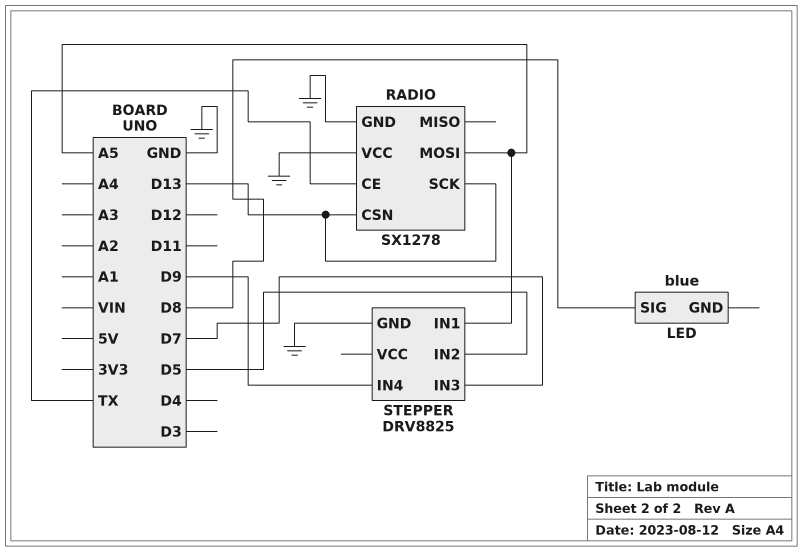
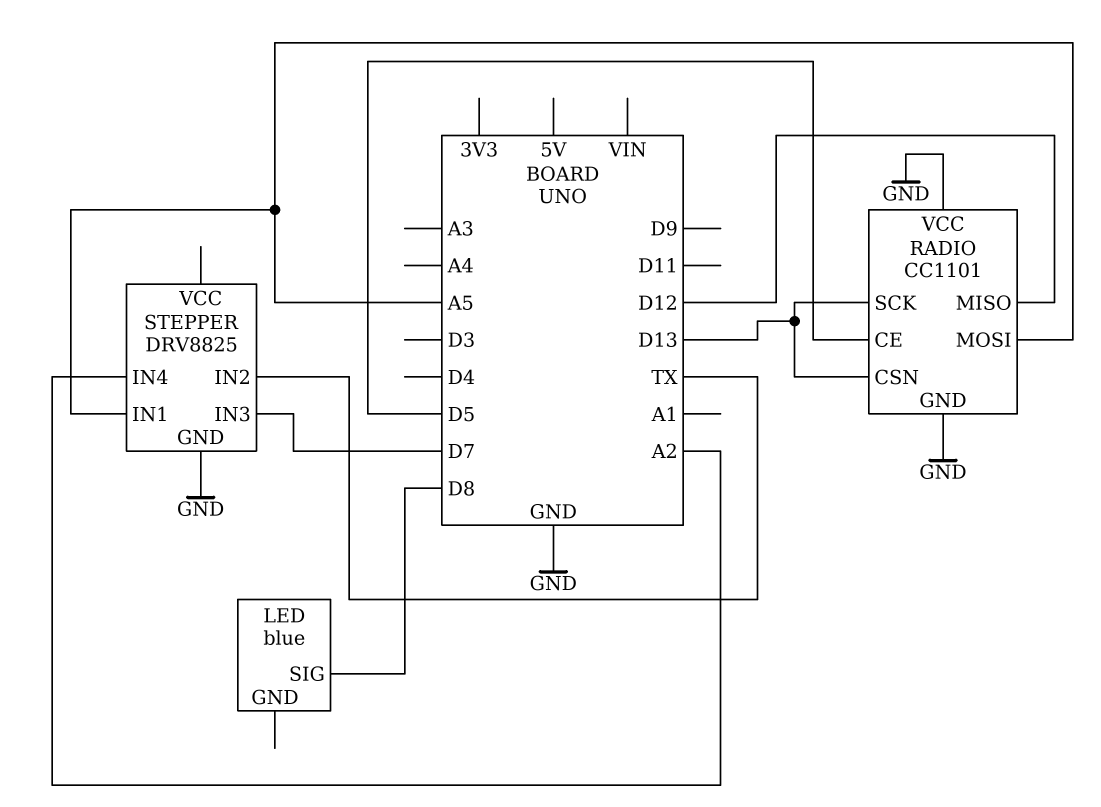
RADIO: SX1278 -> CC1101
RADIO pin CE: TX -> D5
RADIO pin MISO: none -> D12
STEPPER pin IN2: D5 -> TX
STEPPER pin IN4: D9 -> A2

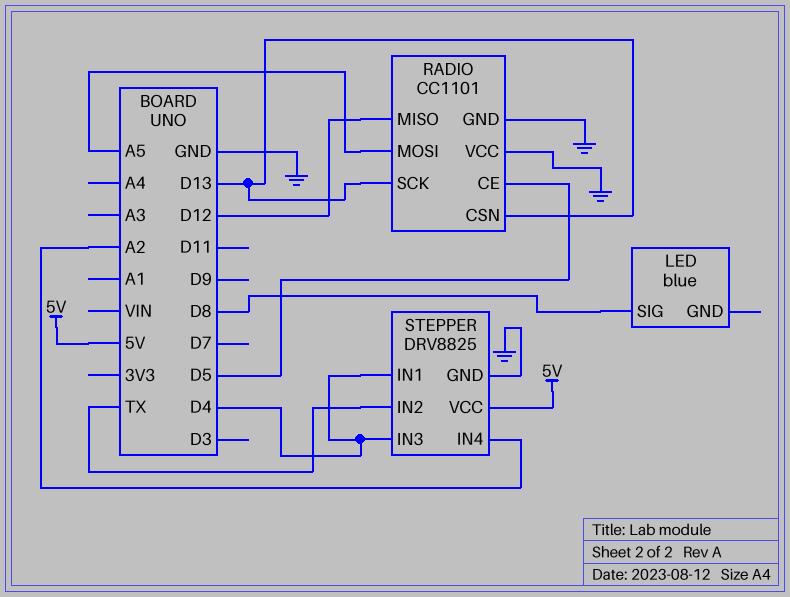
STEPPER pin IN1: A5 -> D4
STEPPER pin IN3: D7 -> D4
STEPPER pin VCC: none -> 5V

